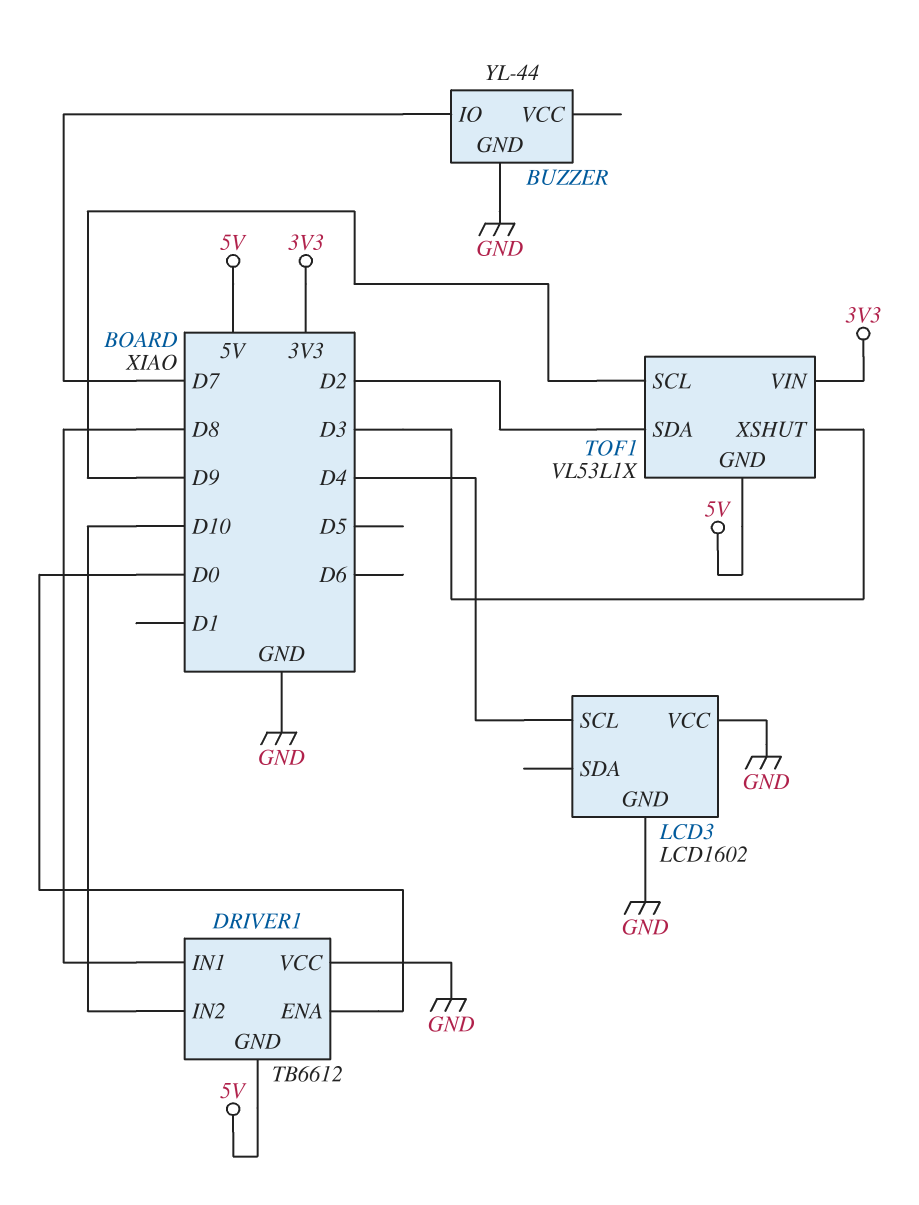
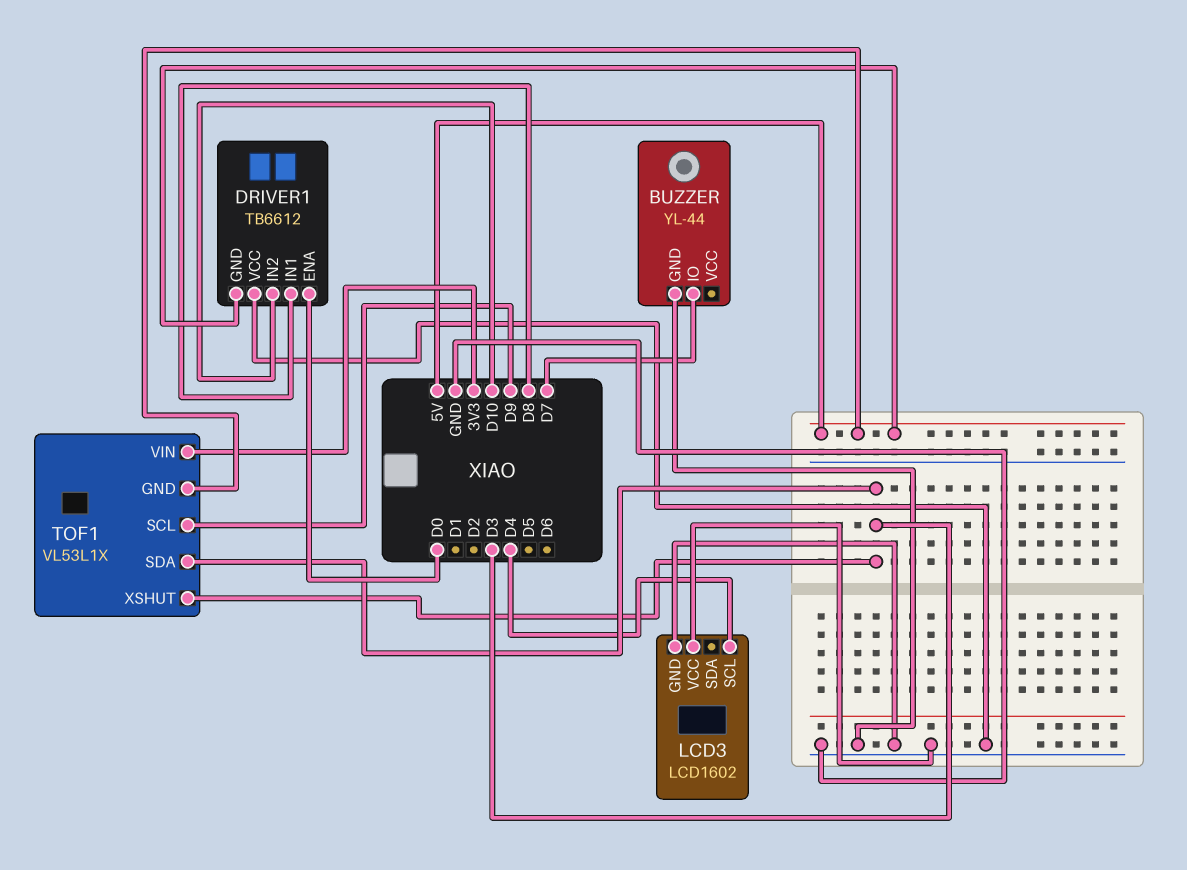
TOF1 pin SDA: D2 -> D3

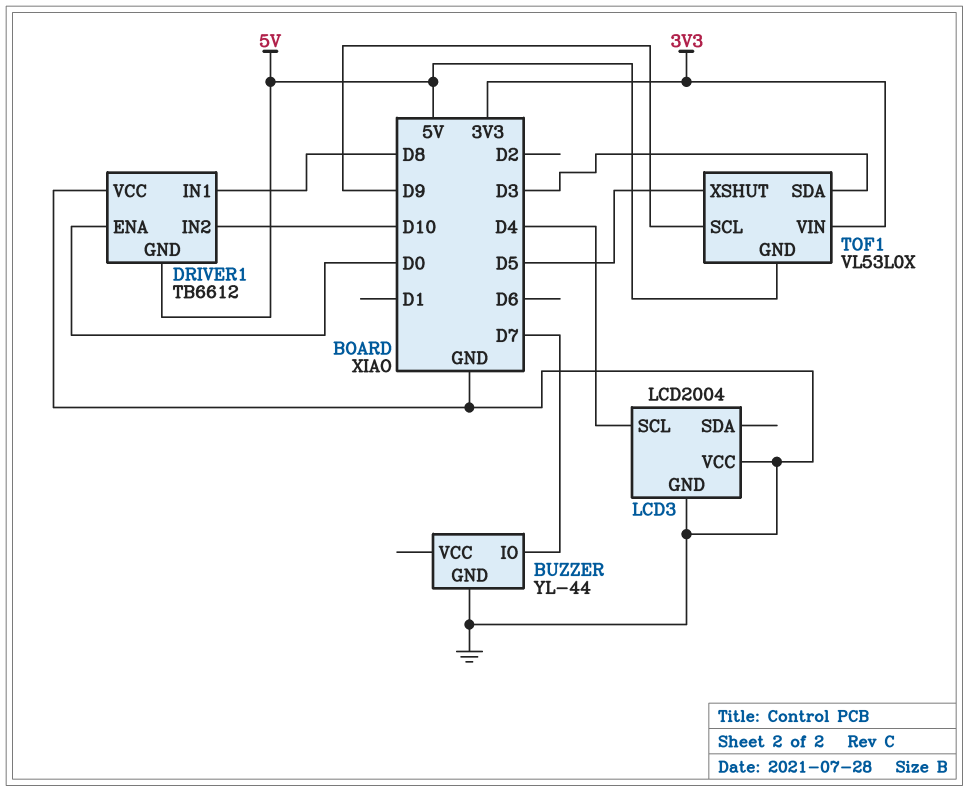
LCD3: LCD1602 -> LCD2004
TOF1: VL53L1X -> VL53L0X
TOF1 pin XSHUT: D3 -> D5

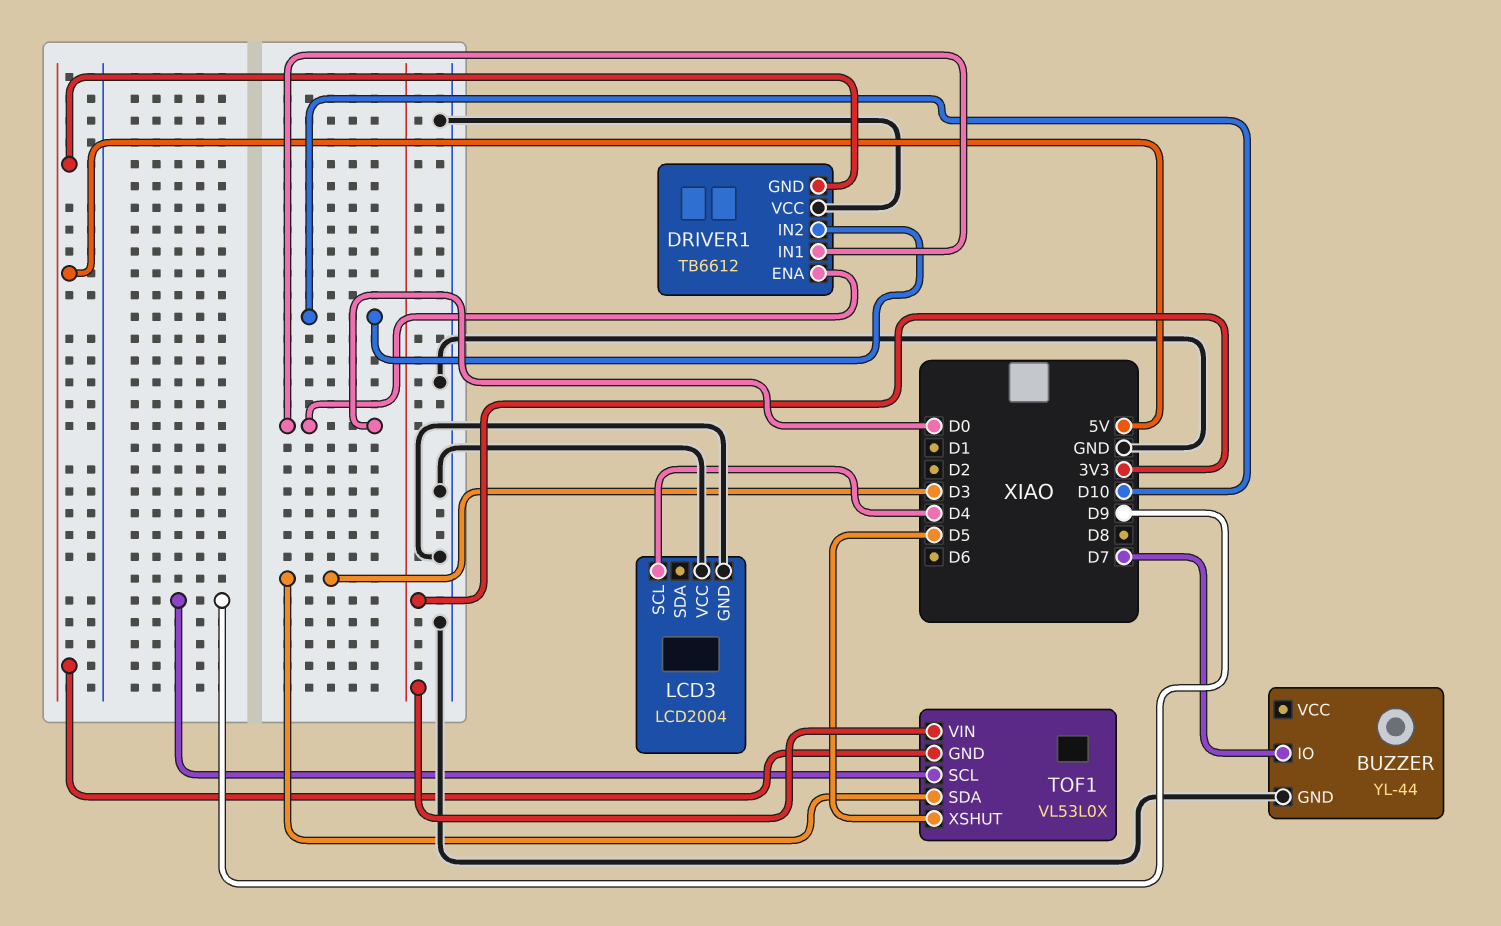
DRIVER1 pin IN1: D8 -> D0

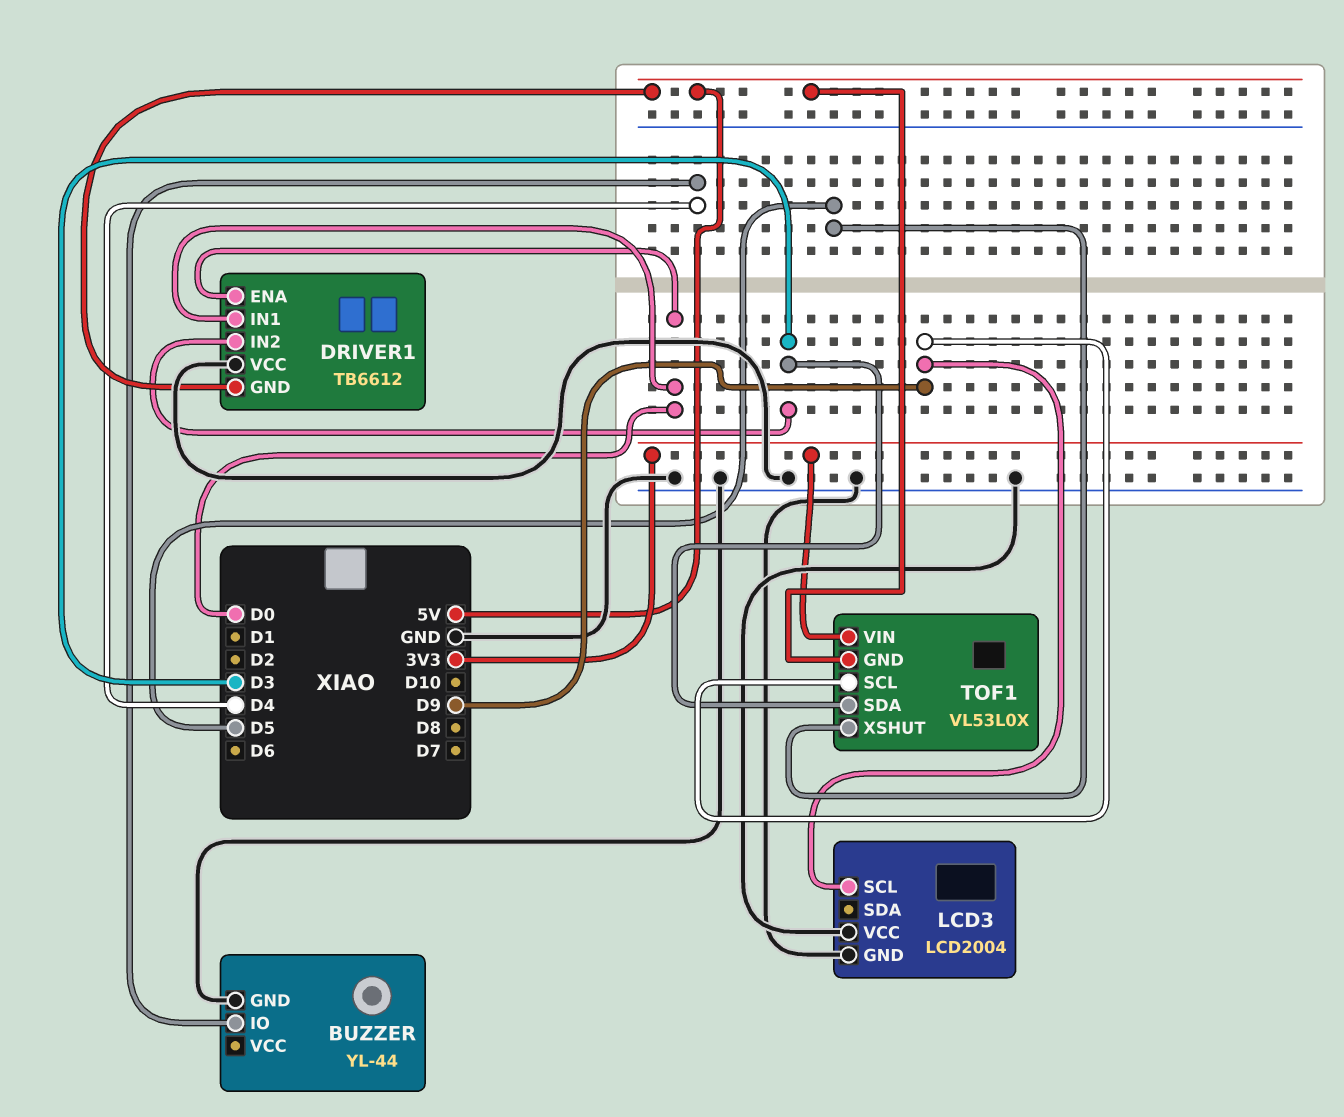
BUZZER pin IO: D7 -> D4
DRIVER1 pin IN2: D10 -> D3
LCD3 pin SCL: D4 -> D9

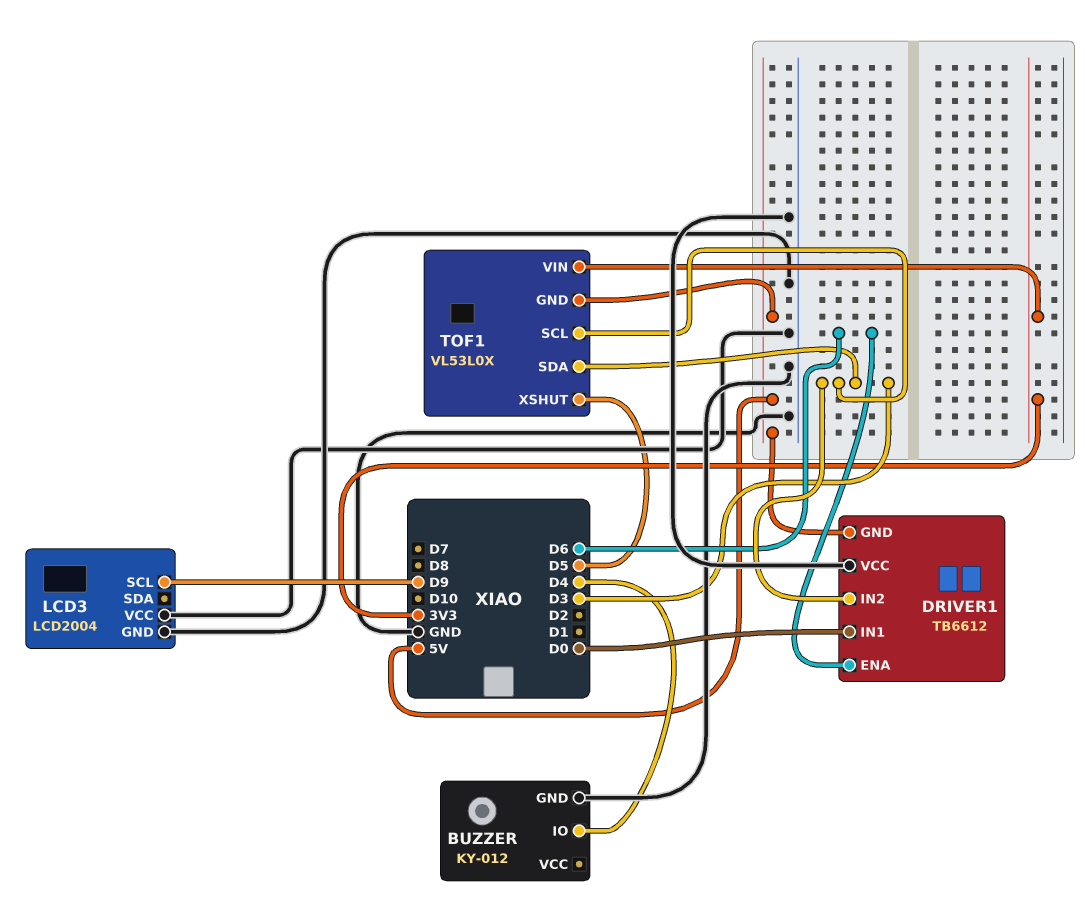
BUZZER: YL-44 -> KY-012
DRIVER1 pin ENA: D0 -> D6
TOF1 pin SCL: D9 -> D3

